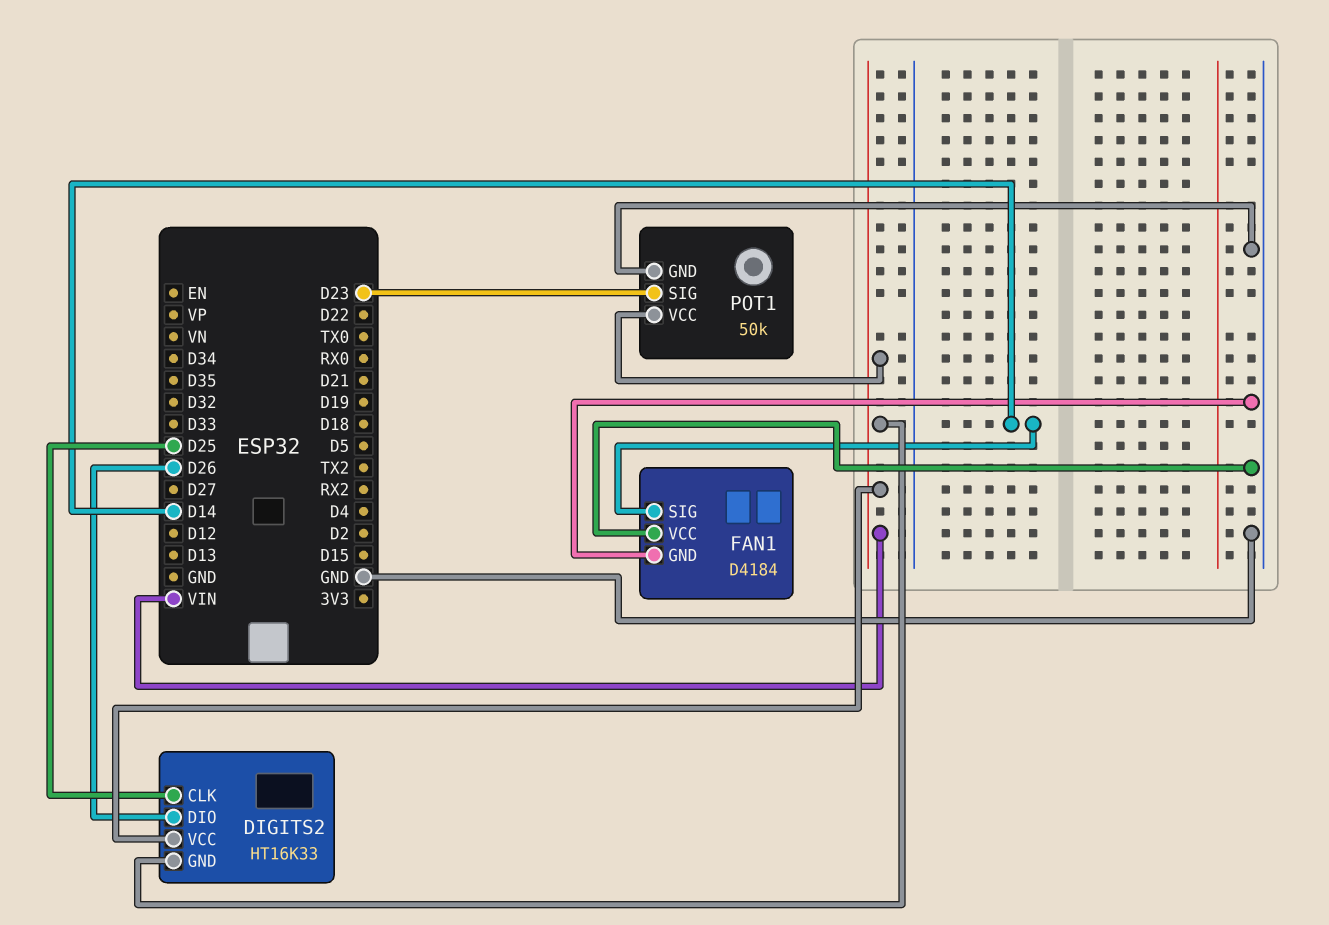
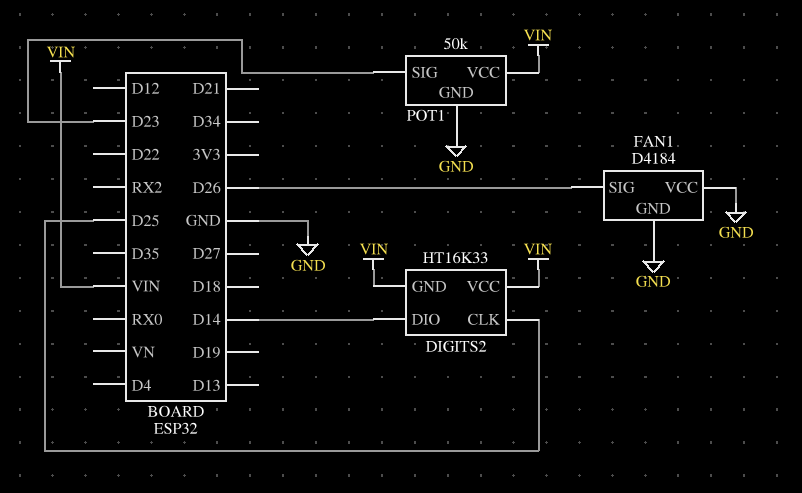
DIGITS2 pin DIO: D26 -> D14
FAN1 pin SIG: D14 -> D26

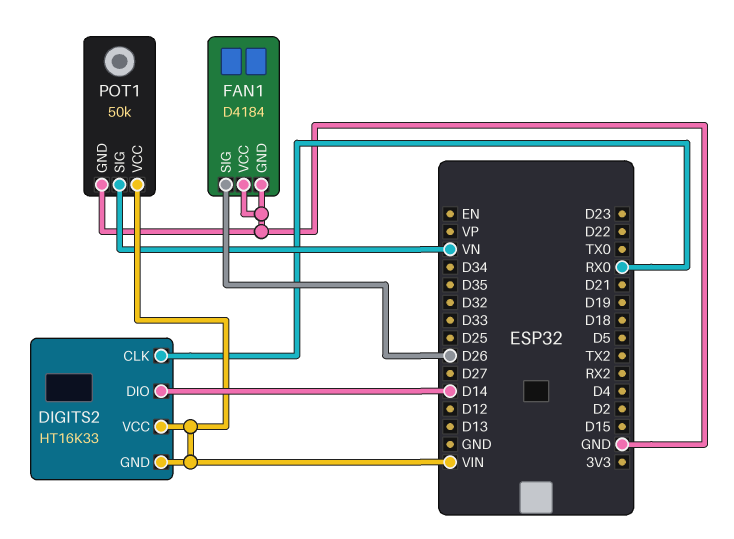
DIGITS2 pin CLK: D25 -> RX0
POT1 pin SIG: D23 -> VN

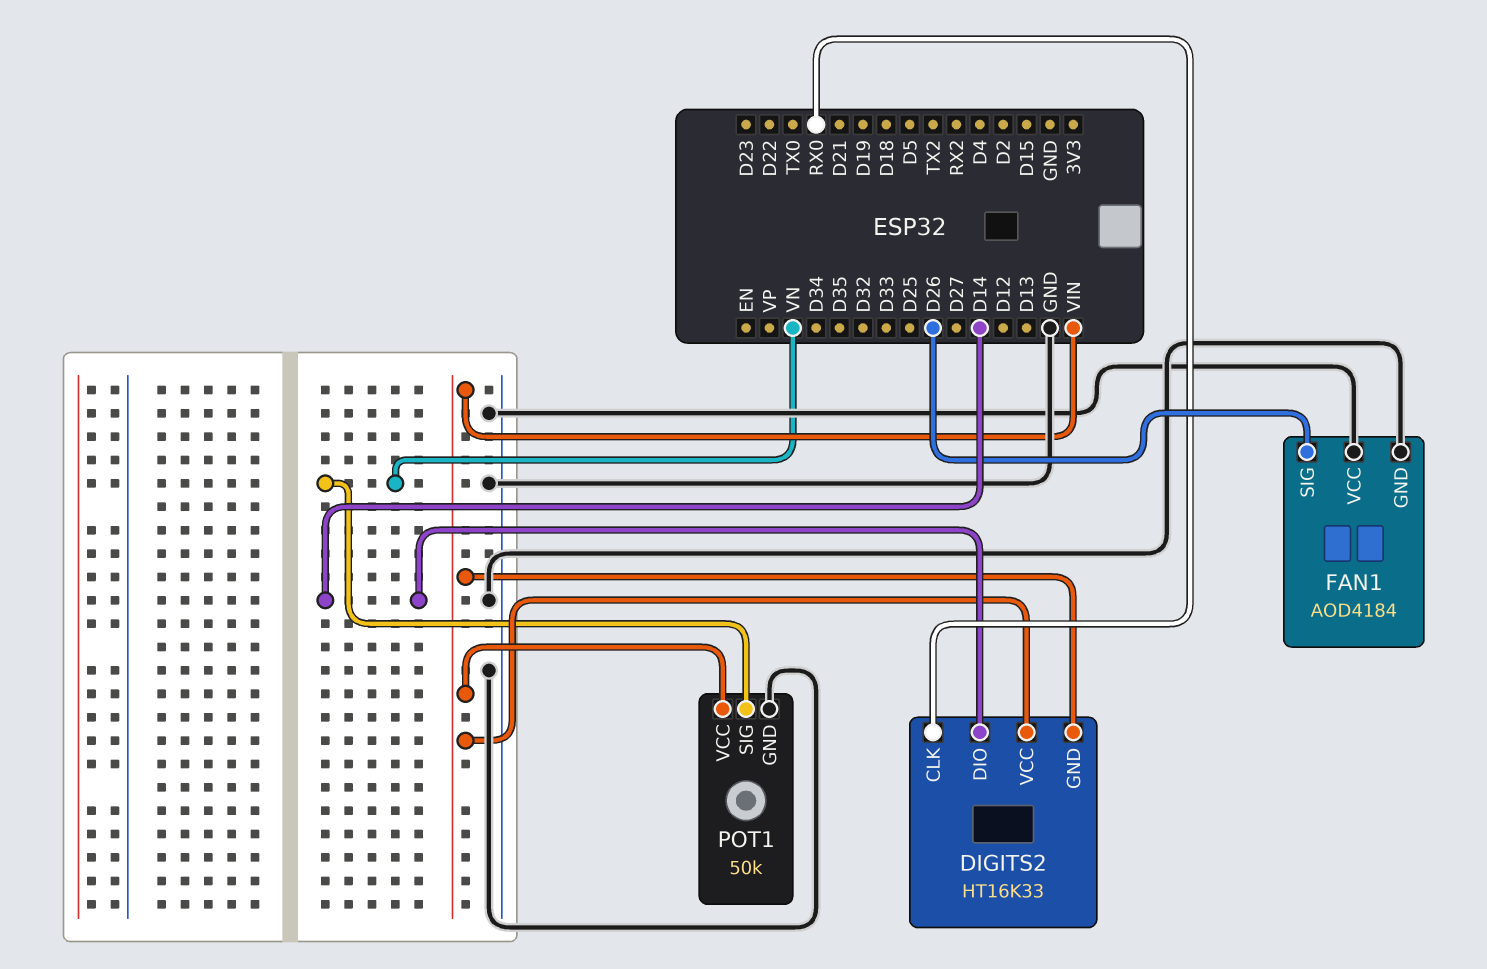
FAN1: D4184 -> AOD4184

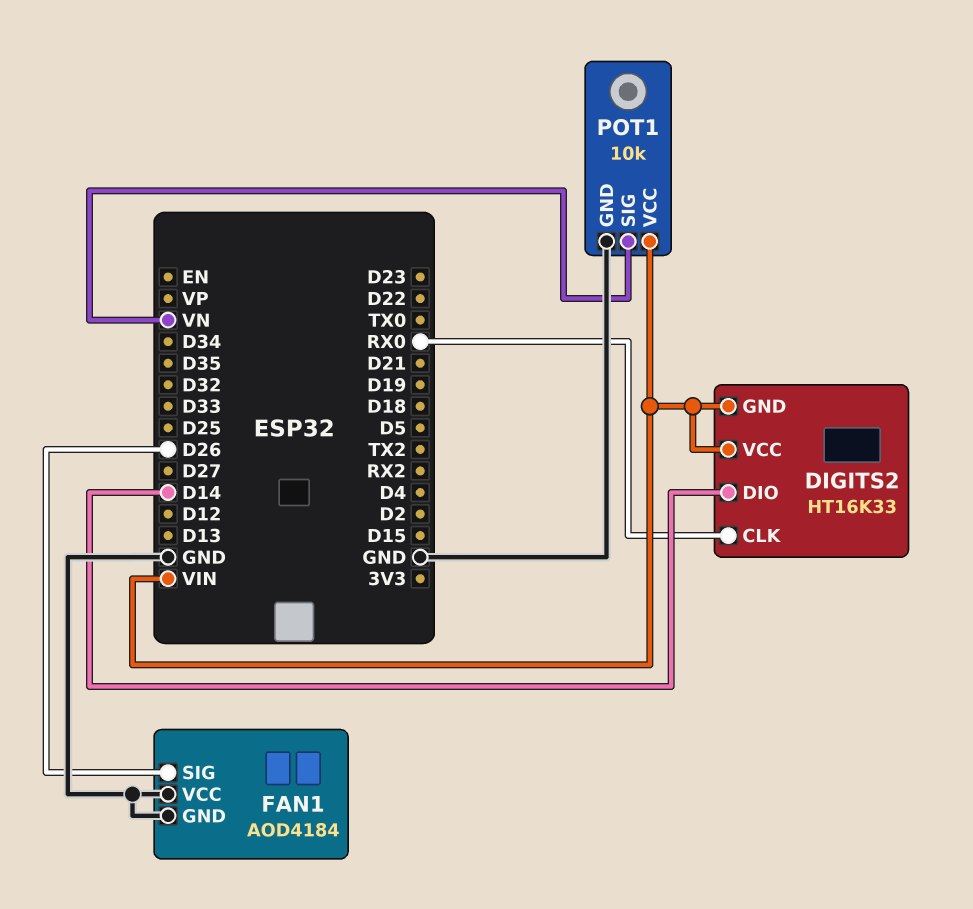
POT1: 50k -> 10k

